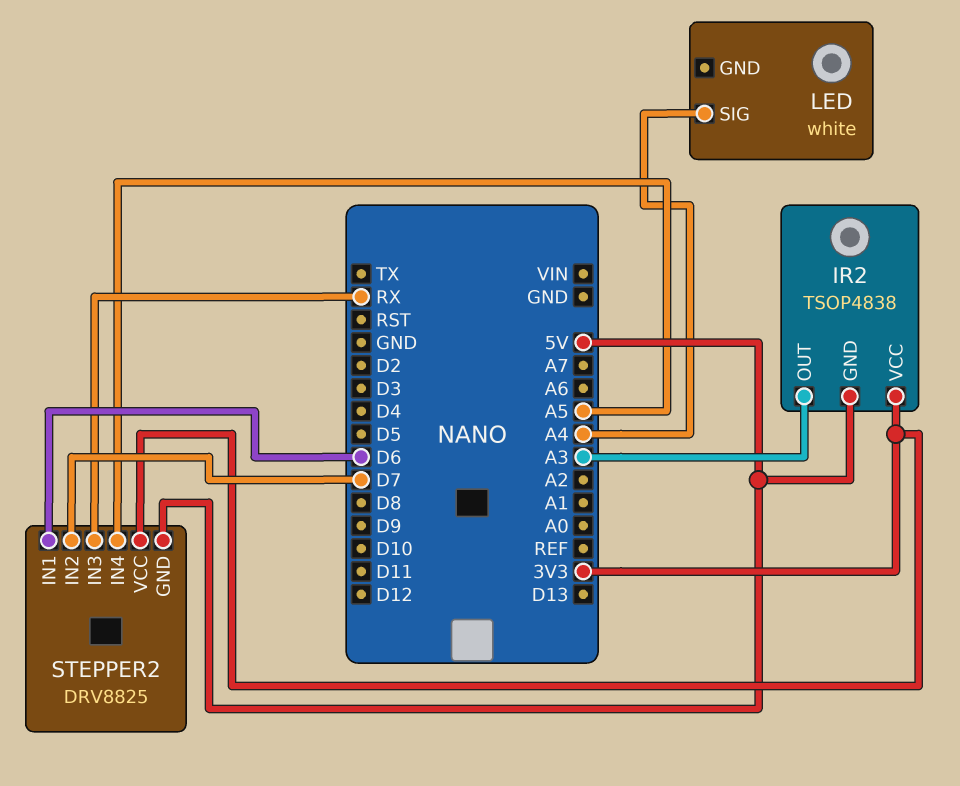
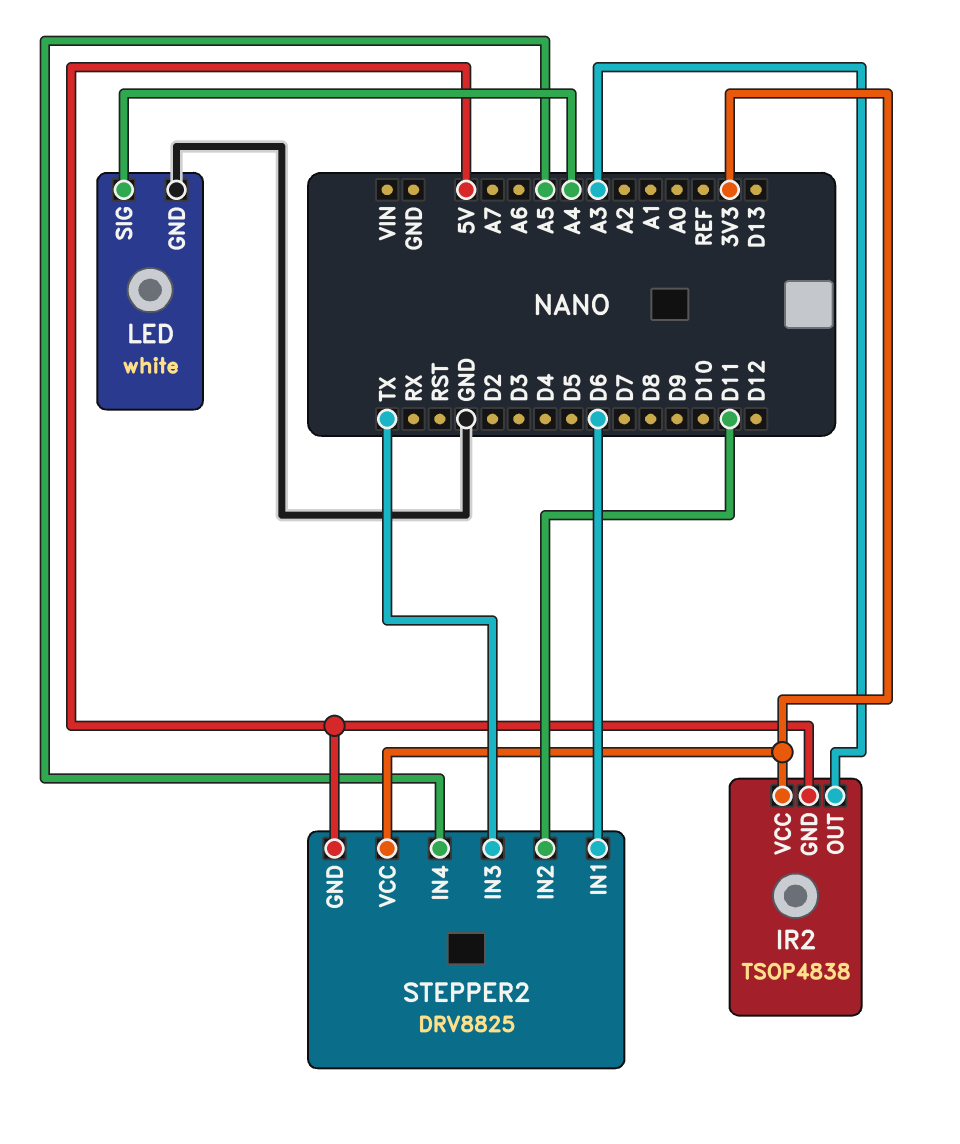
LED pin GND: none -> GND
STEPPER2 pin IN2: D7 -> D11
STEPPER2 pin IN3: RX -> TX

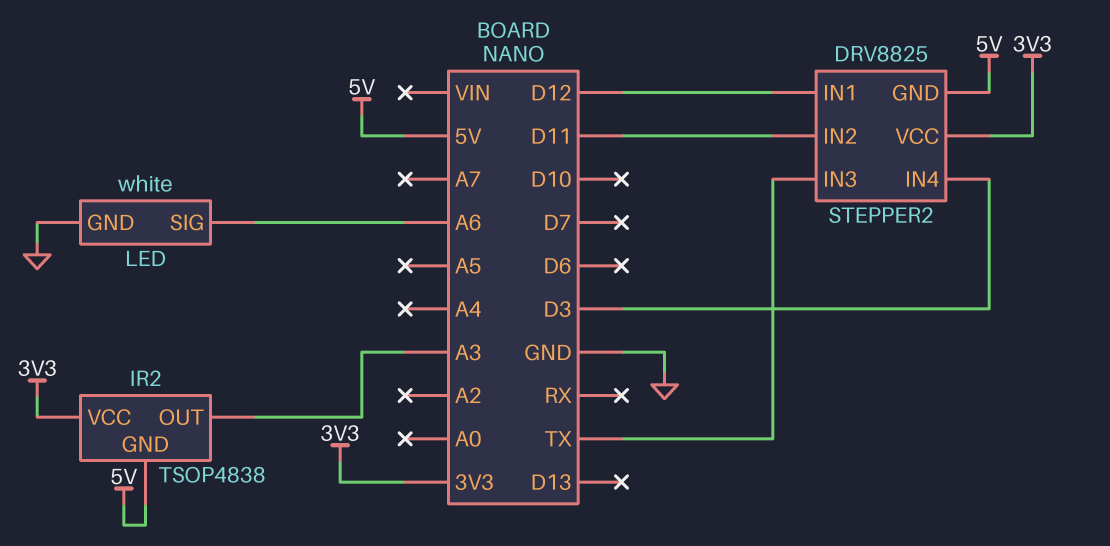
LED pin SIG: A4 -> A6
STEPPER2 pin IN1: D6 -> D12
STEPPER2 pin IN4: A5 -> D3

